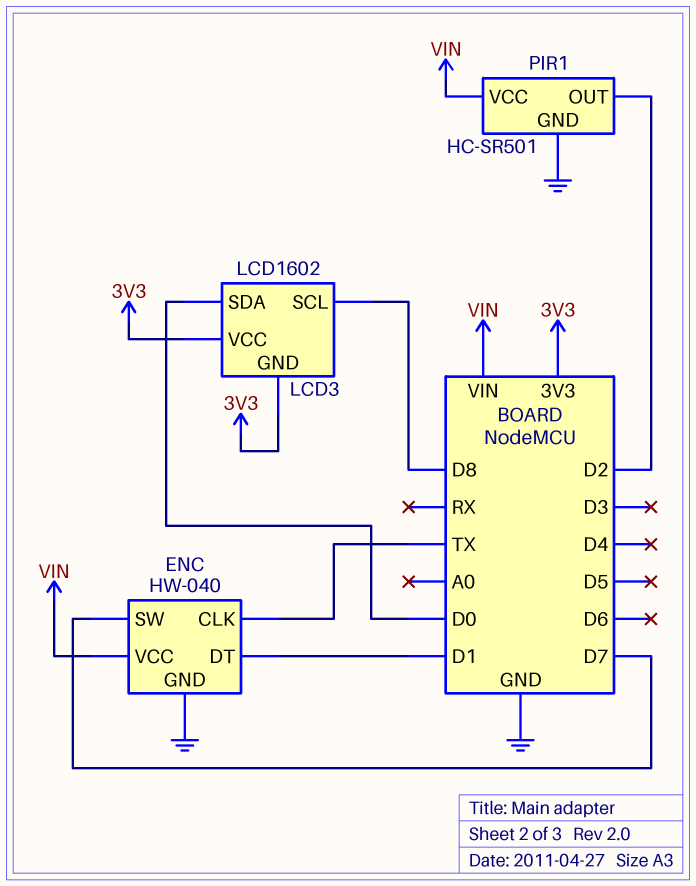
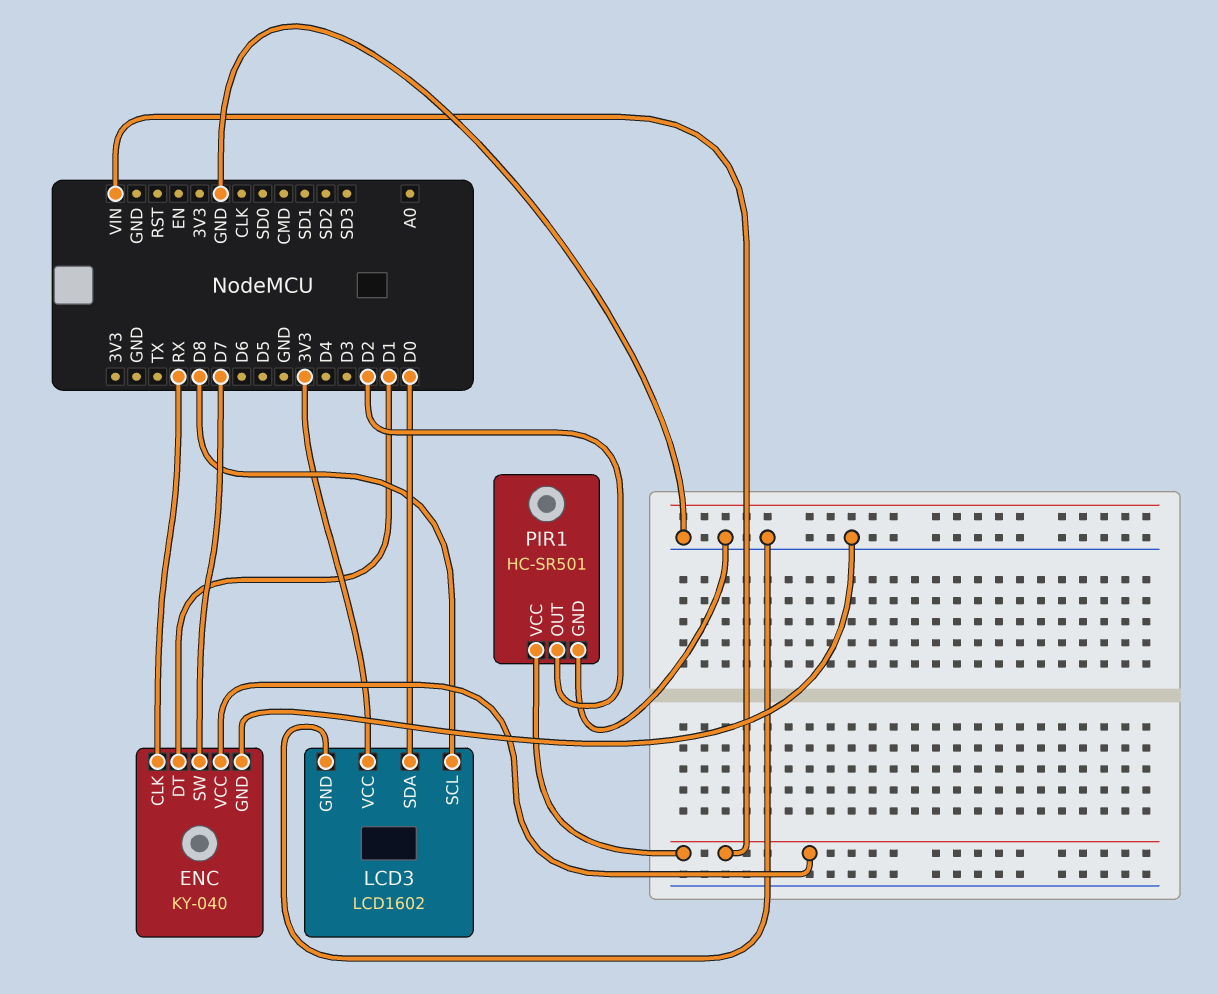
ENC: HW-040 -> KY-040
ENC pin CLK: TX -> RX
LCD3 pin GND: 3V3 -> GND

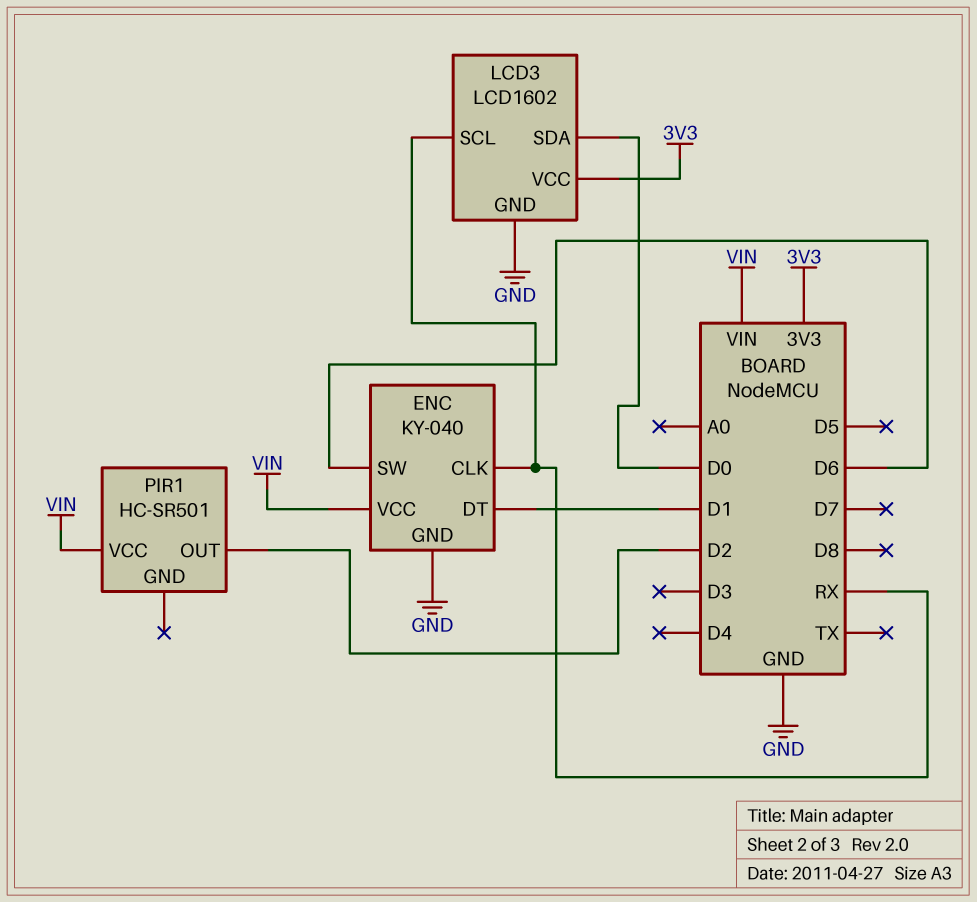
ENC pin SW: D7 -> D6
LCD3 pin SCL: D8 -> RX
PIR1 pin GND: GND -> none

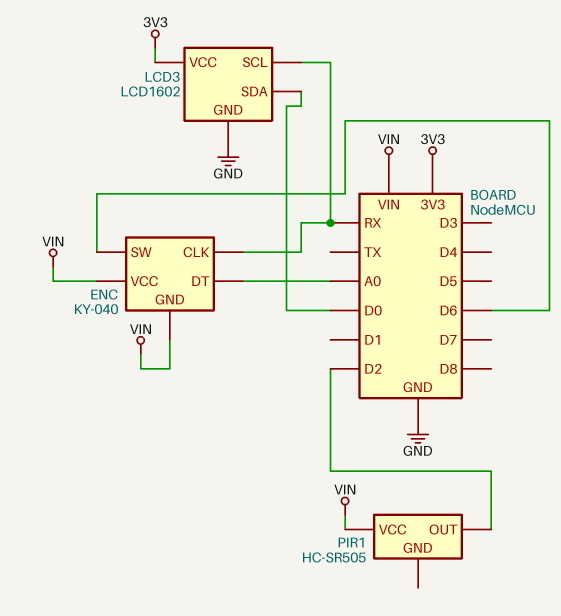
ENC pin DT: D1 -> A0
ENC pin GND: GND -> VIN
PIR1: HC-SR501 -> HC-SR505

